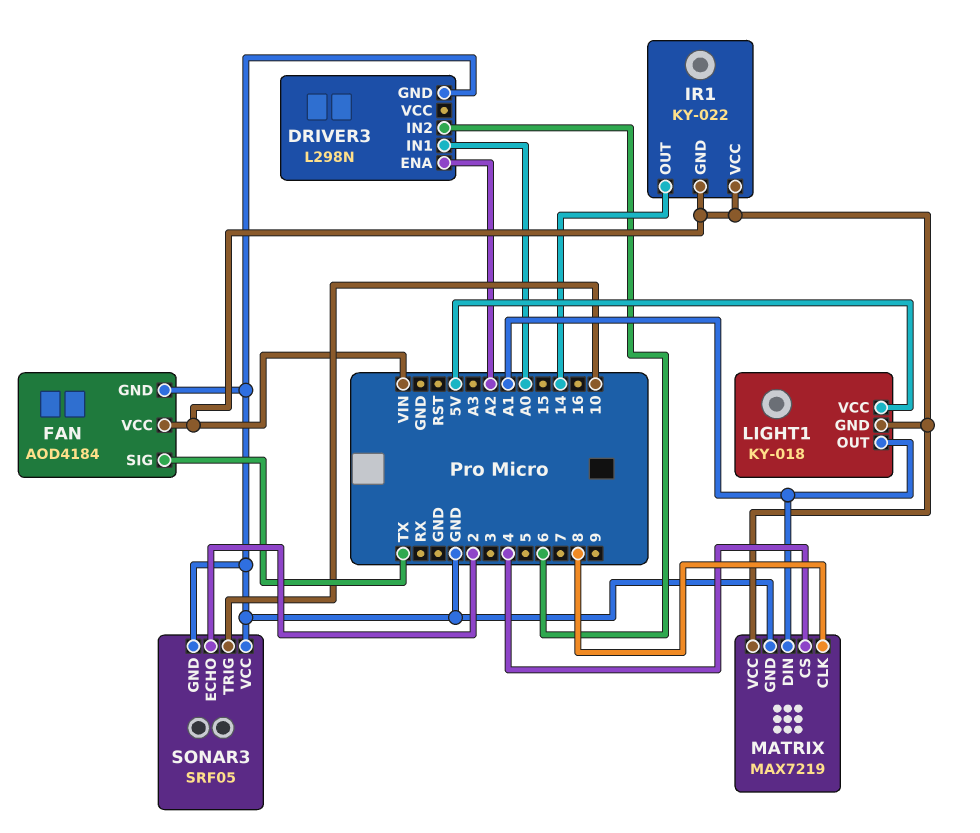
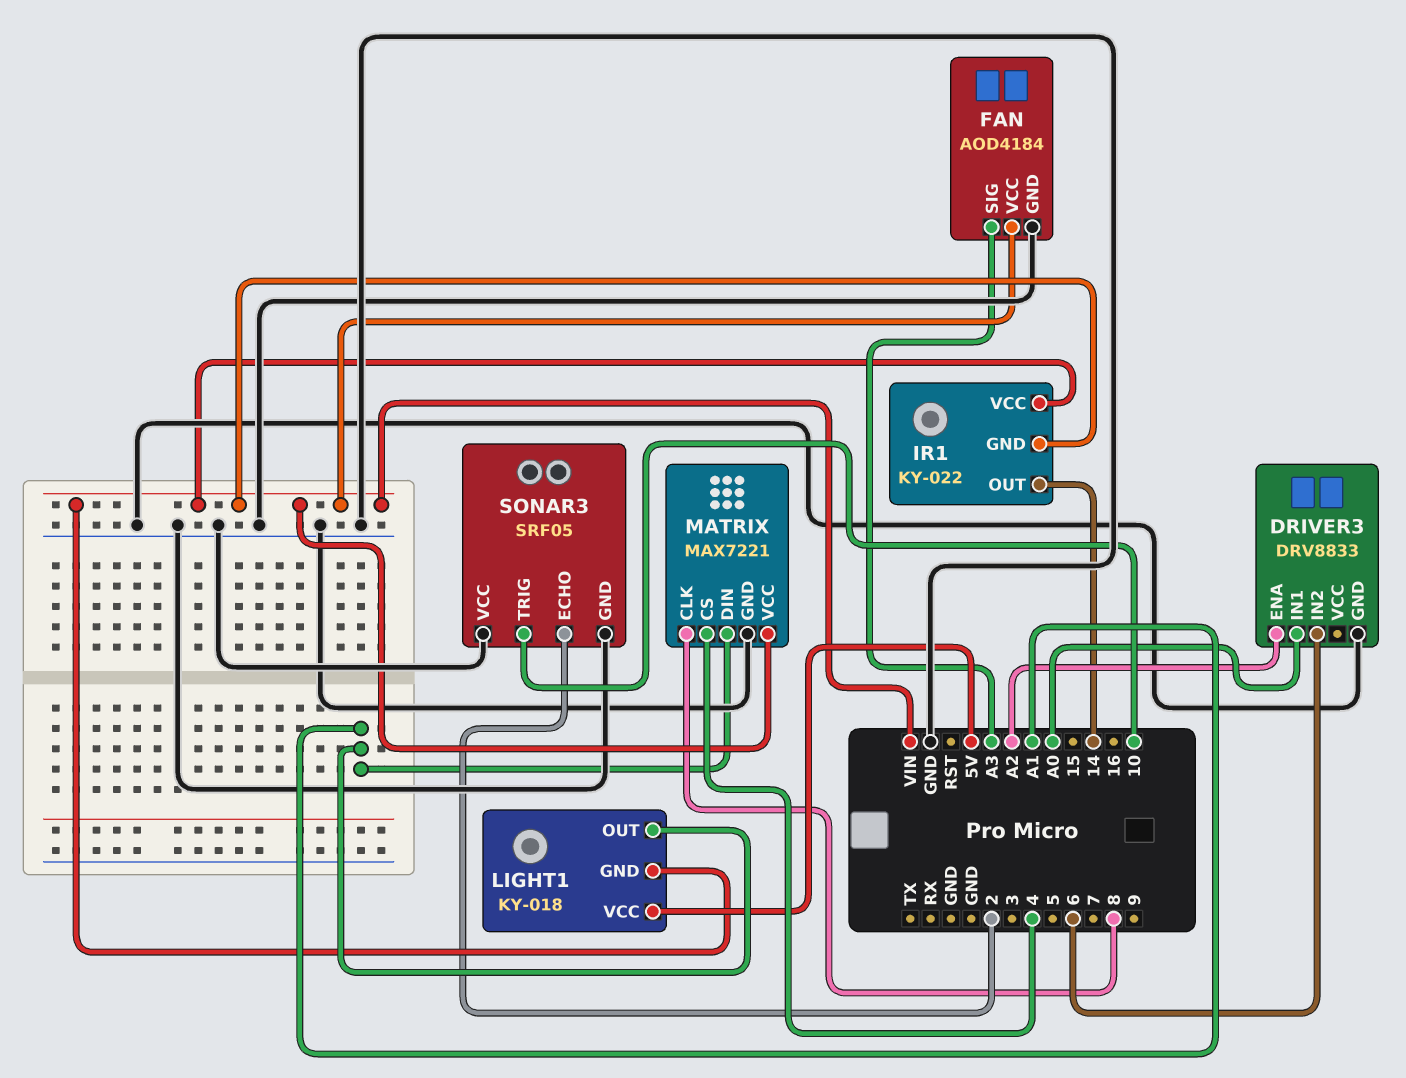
DRIVER3: L298N -> DRV8833
FAN pin SIG: TX -> A3
MATRIX: MAX7219 -> MAX7221

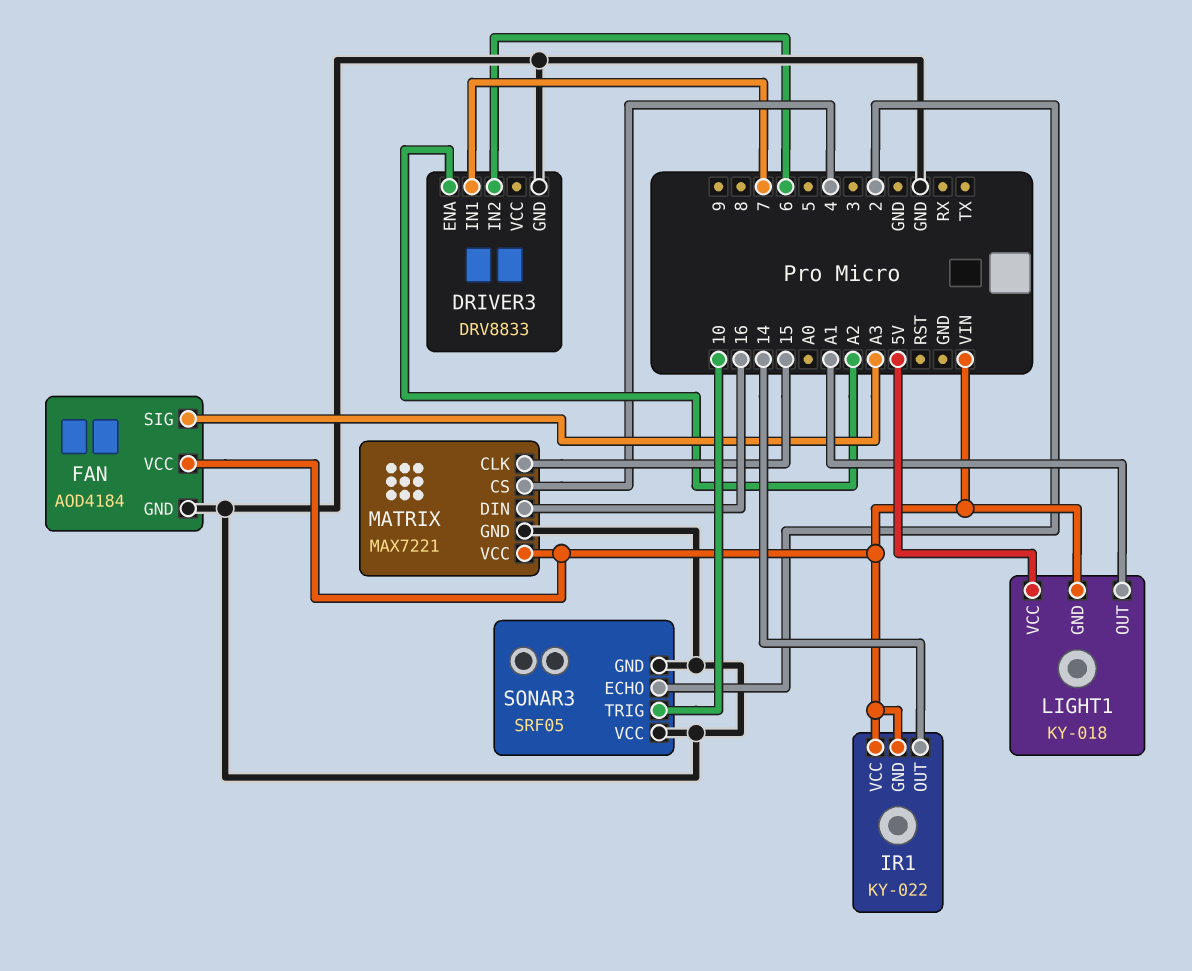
DRIVER3 pin IN1: A0 -> 7
MATRIX pin CLK: 8 -> 15
MATRIX pin DIN: A1 -> 16

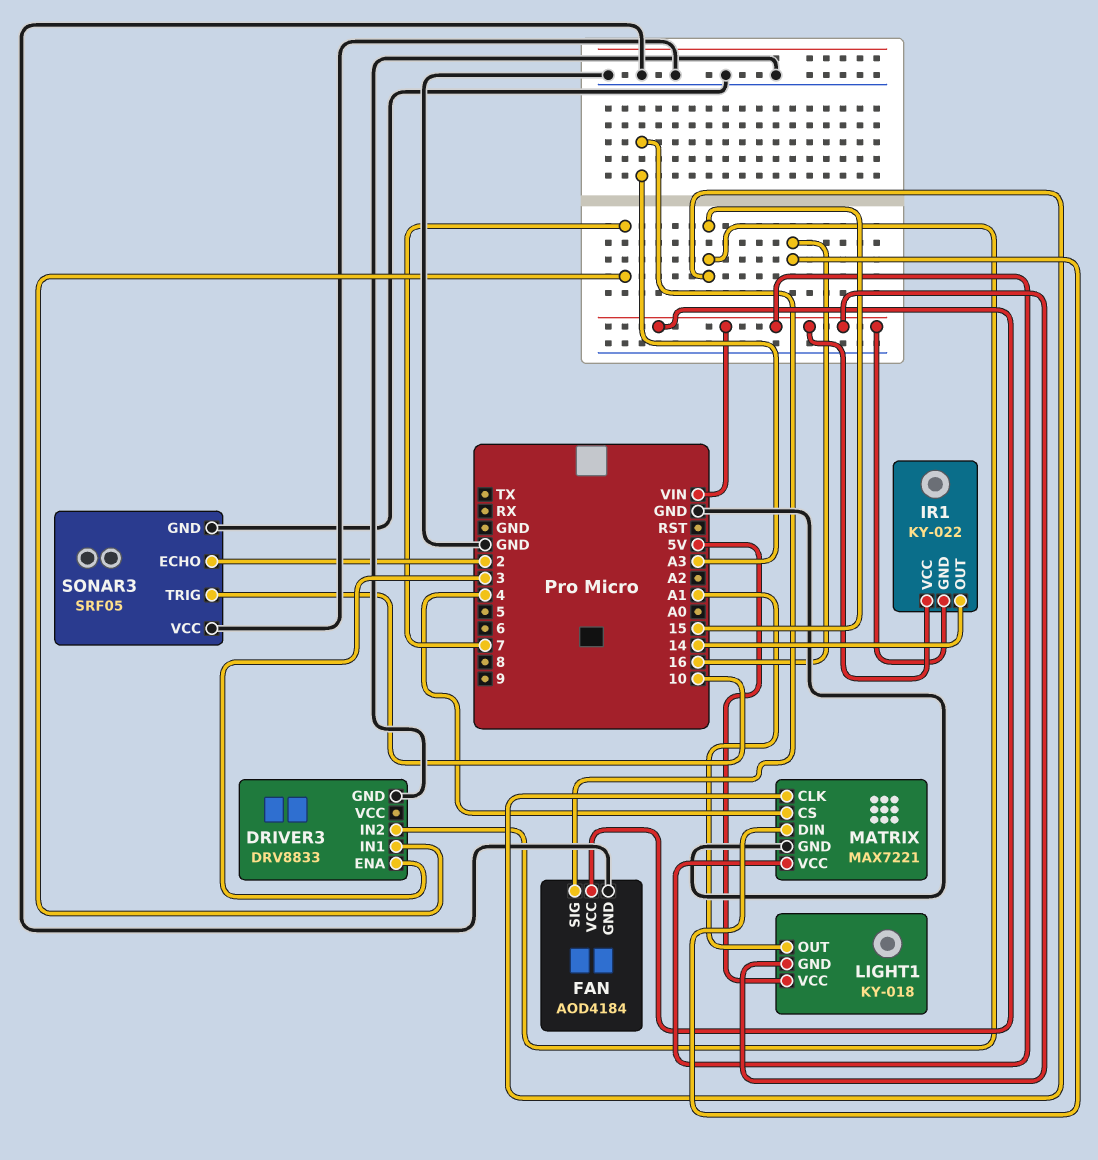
DRIVER3 pin ENA: A2 -> 3
DRIVER3 pin IN2: 6 -> 15

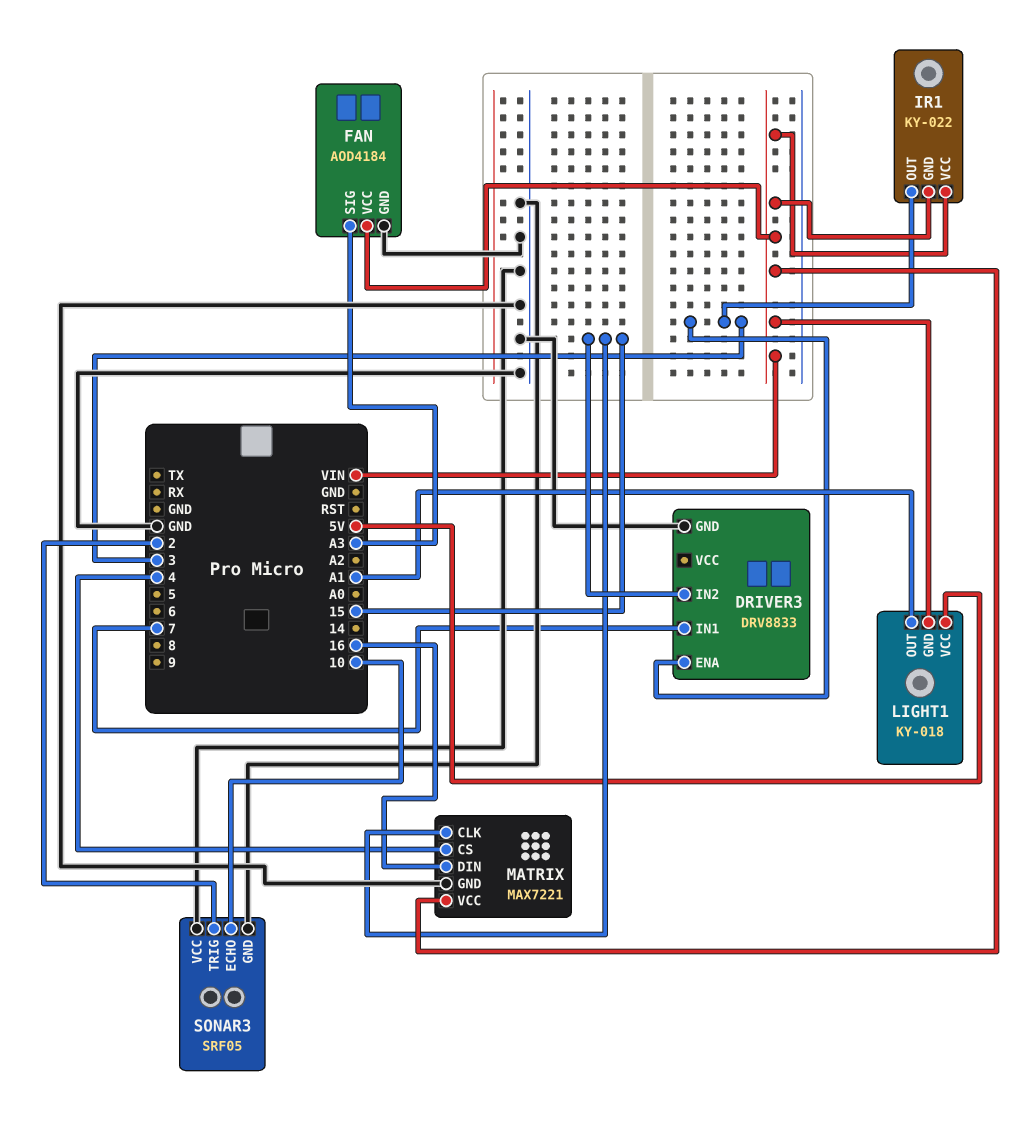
IR1 pin OUT: 14 -> 3
SONAR3 pin ECHO: 2 -> 10
SONAR3 pin TRIG: 10 -> 2

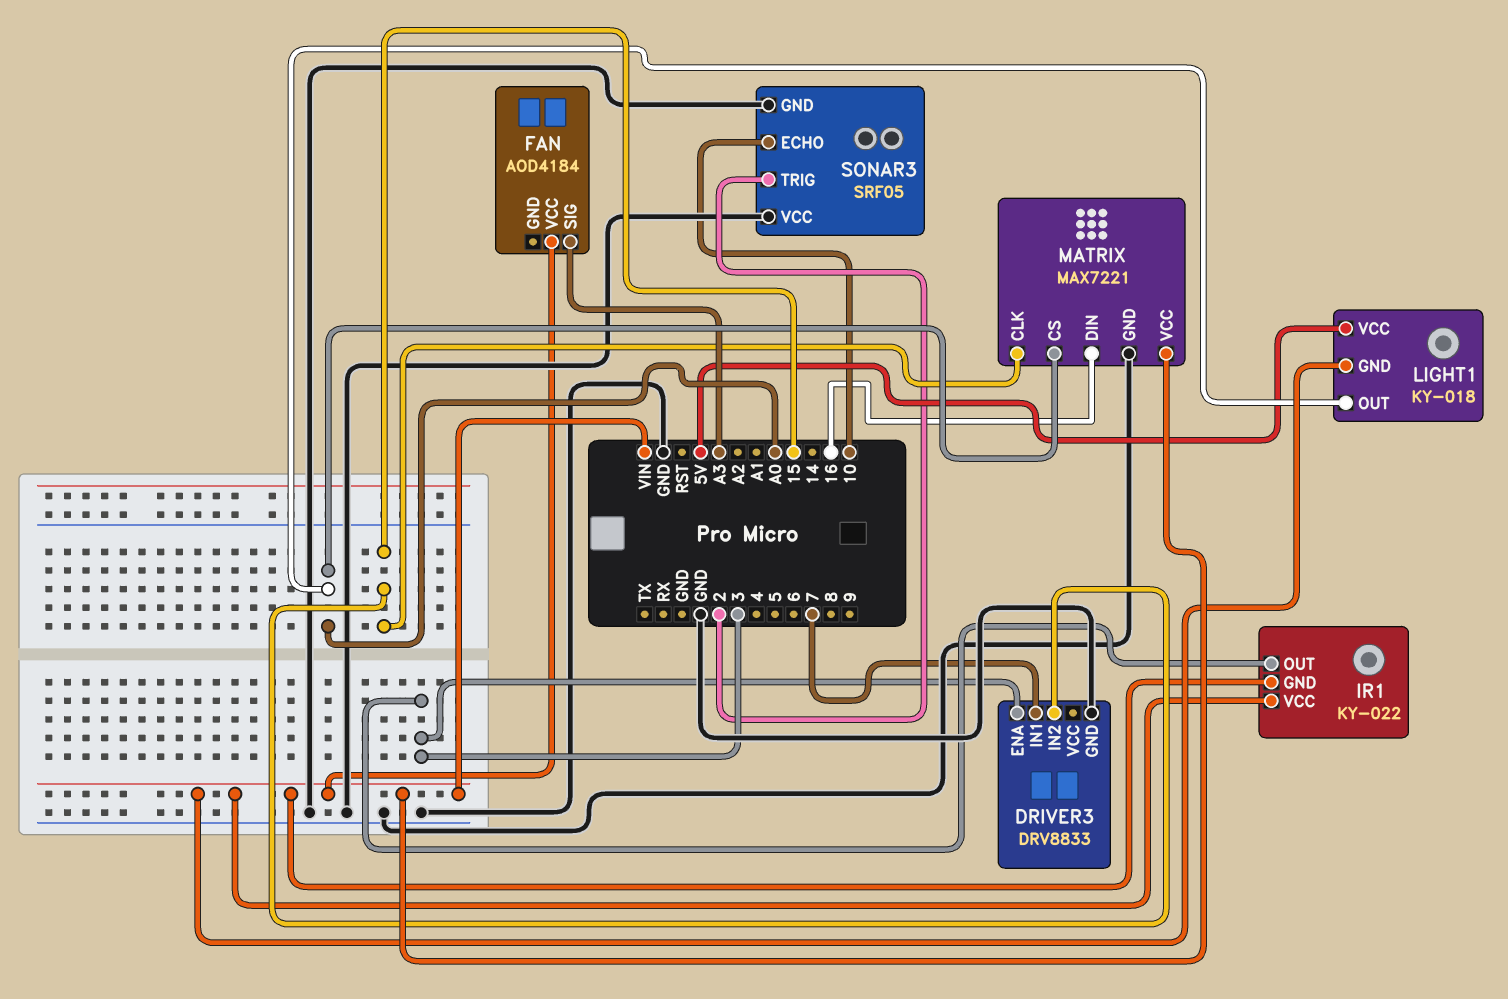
FAN pin GND: GND -> none
LIGHT1 pin OUT: A1 -> A0
MATRIX pin CS: 4 -> A0

